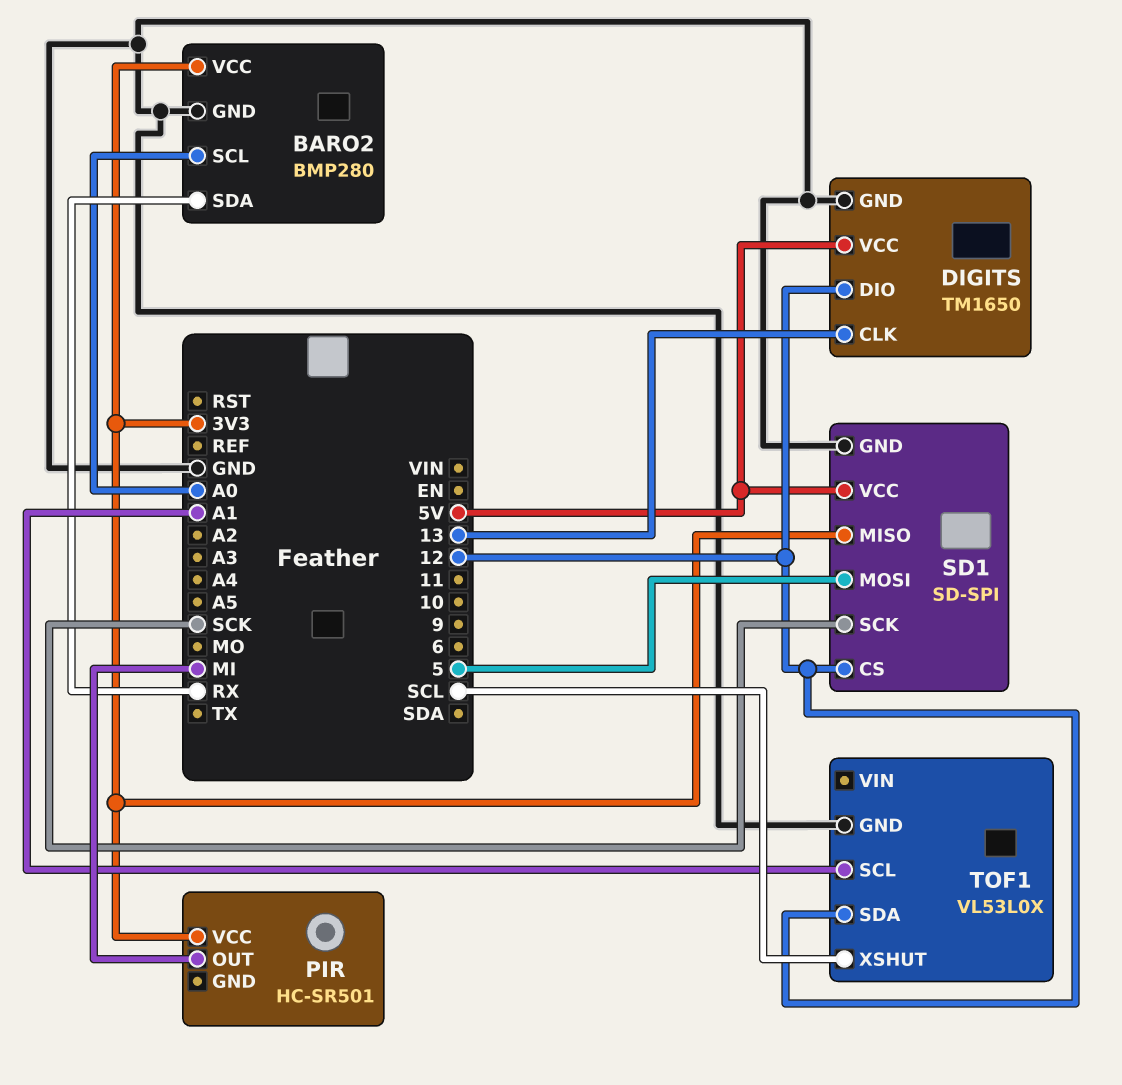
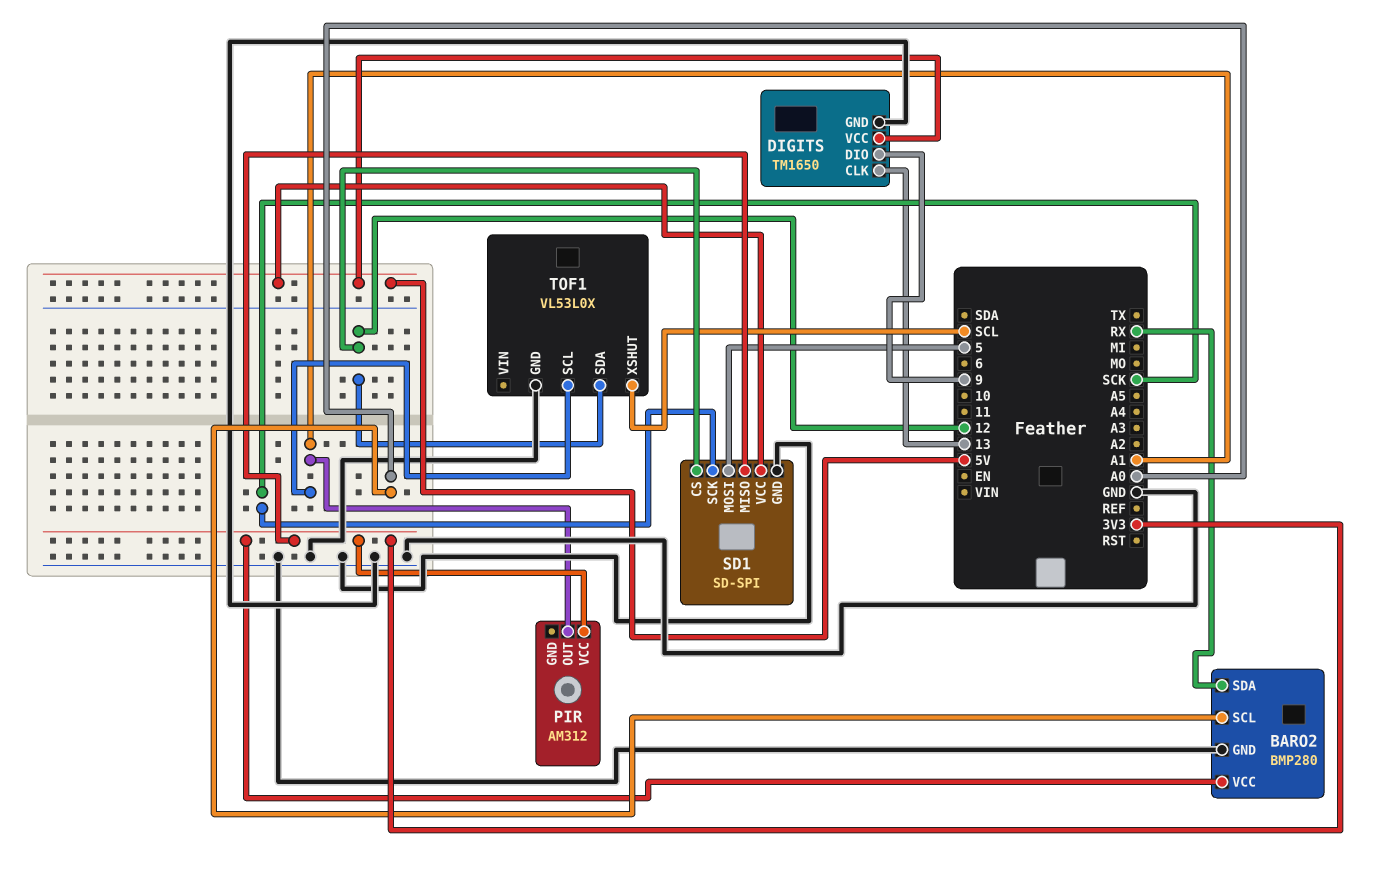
DIGITS pin DIO: 12 -> 9
PIR: HC-SR501 -> AM312
PIR pin OUT: MI -> A1

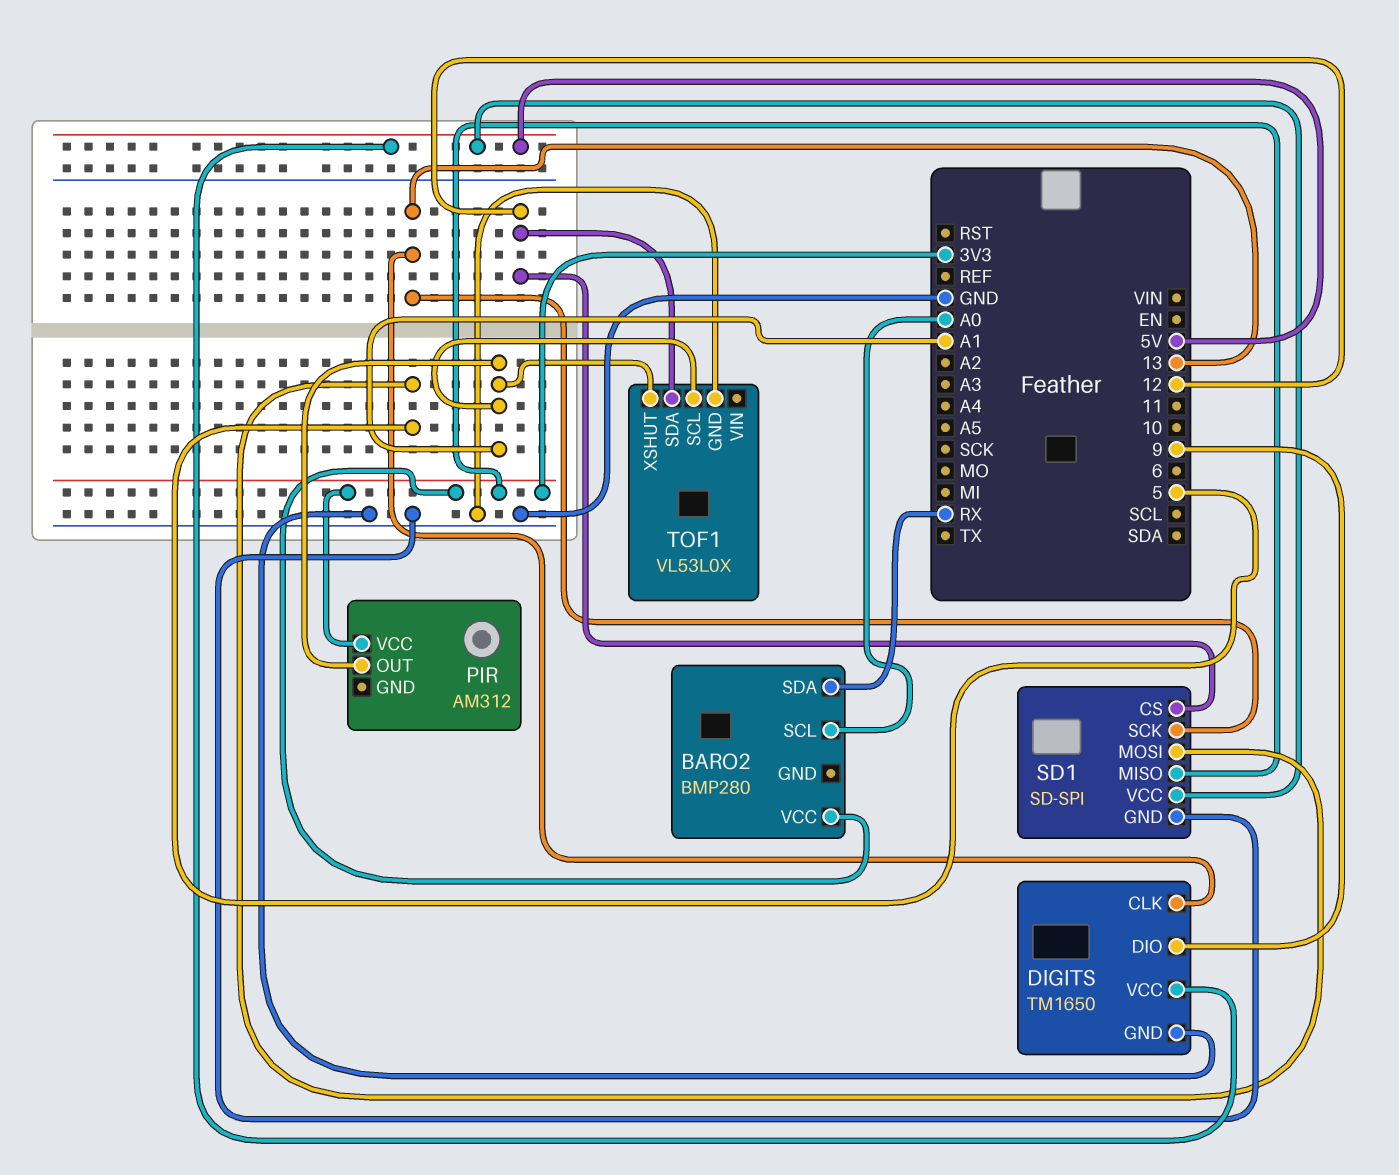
BARO2 pin GND: GND -> none
SD1 pin SCK: SCK -> 13
TOF1 pin XSHUT: SCL -> A1

